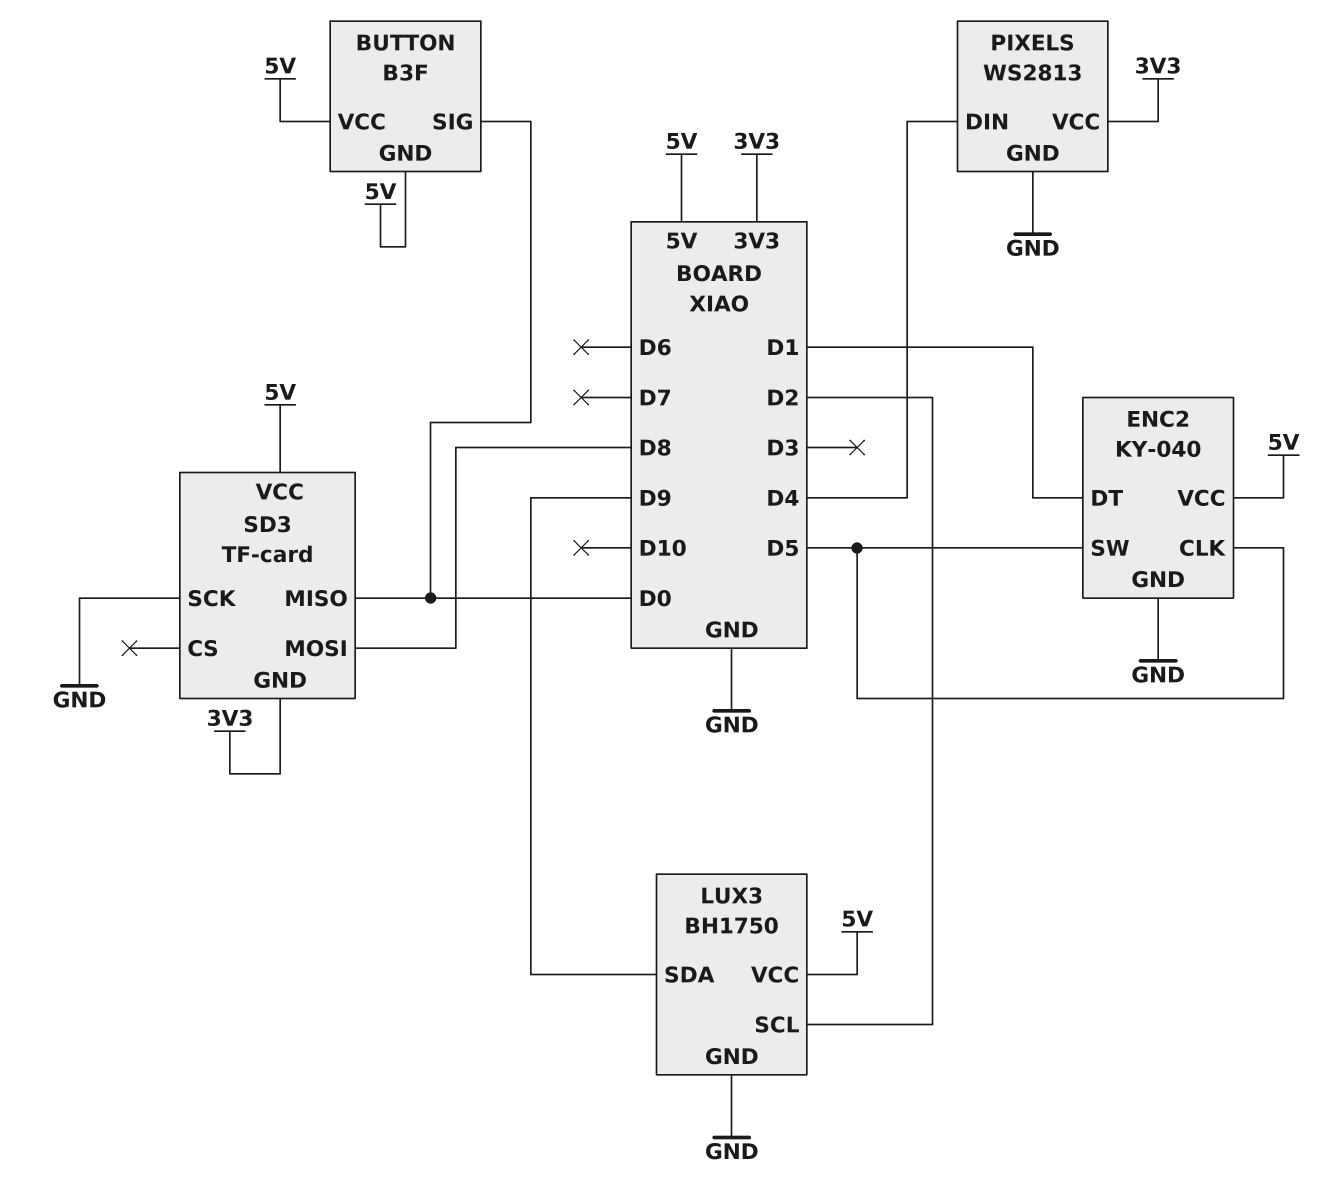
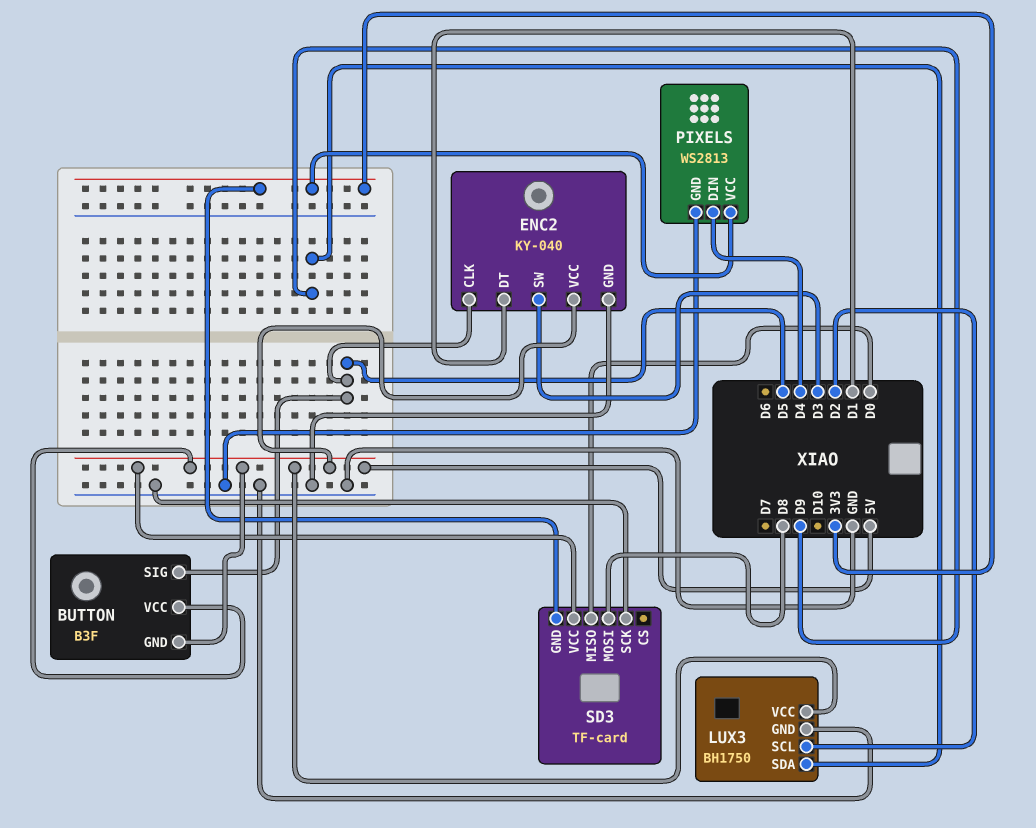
BUTTON pin SIG: D0 -> D5
ENC2 pin SW: D5 -> D3

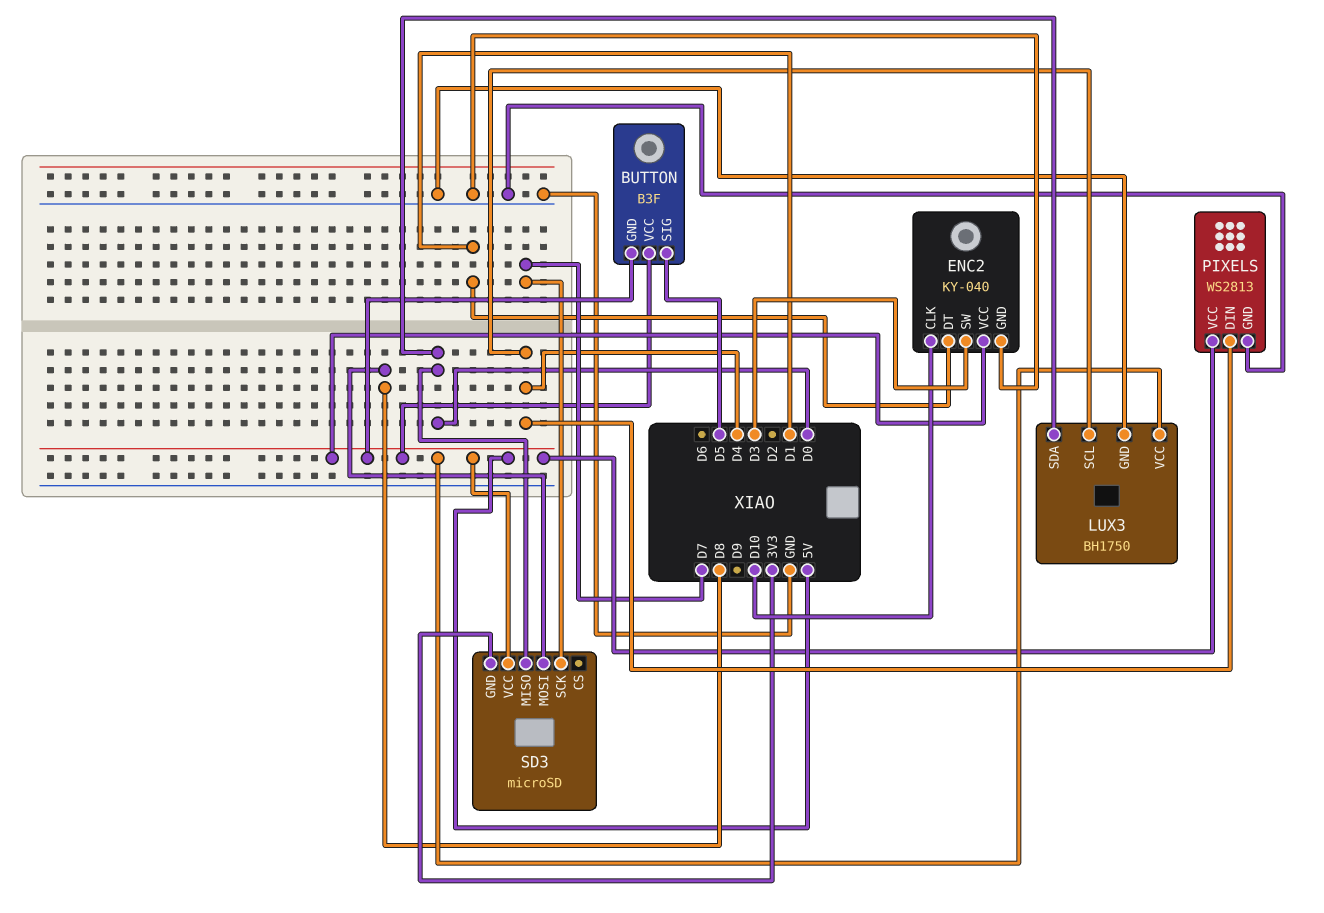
ENC2 pin CLK: D5 -> D10
LUX3 pin SCL: D2 -> D4
LUX3 pin SDA: D9 -> D0
PIXELS pin VCC: 3V3 -> 5V
SD3: TF-card -> microSD
SD3 pin SCK: GND -> D7

